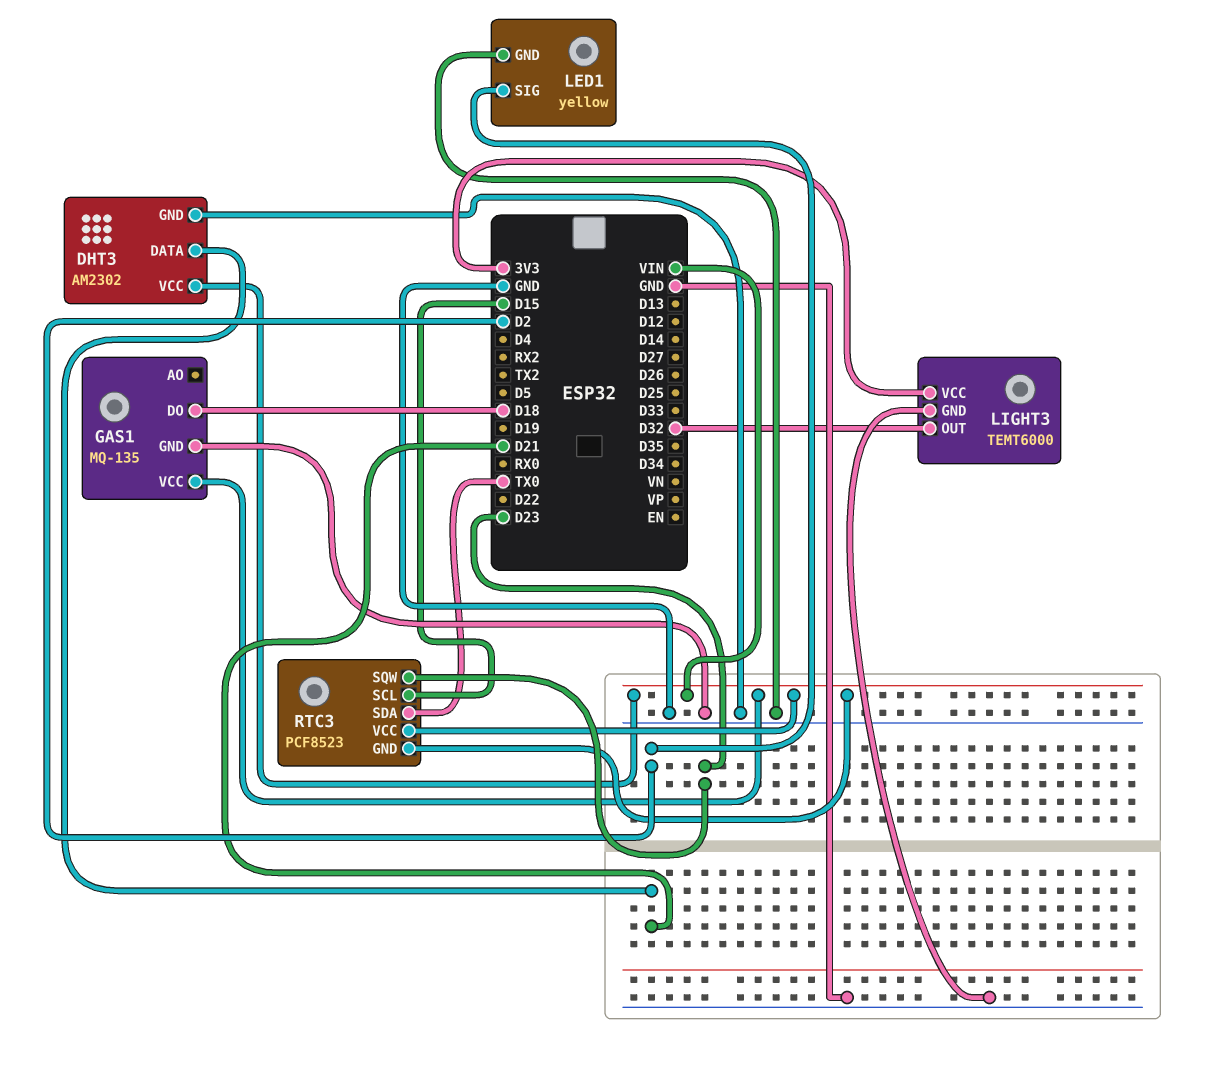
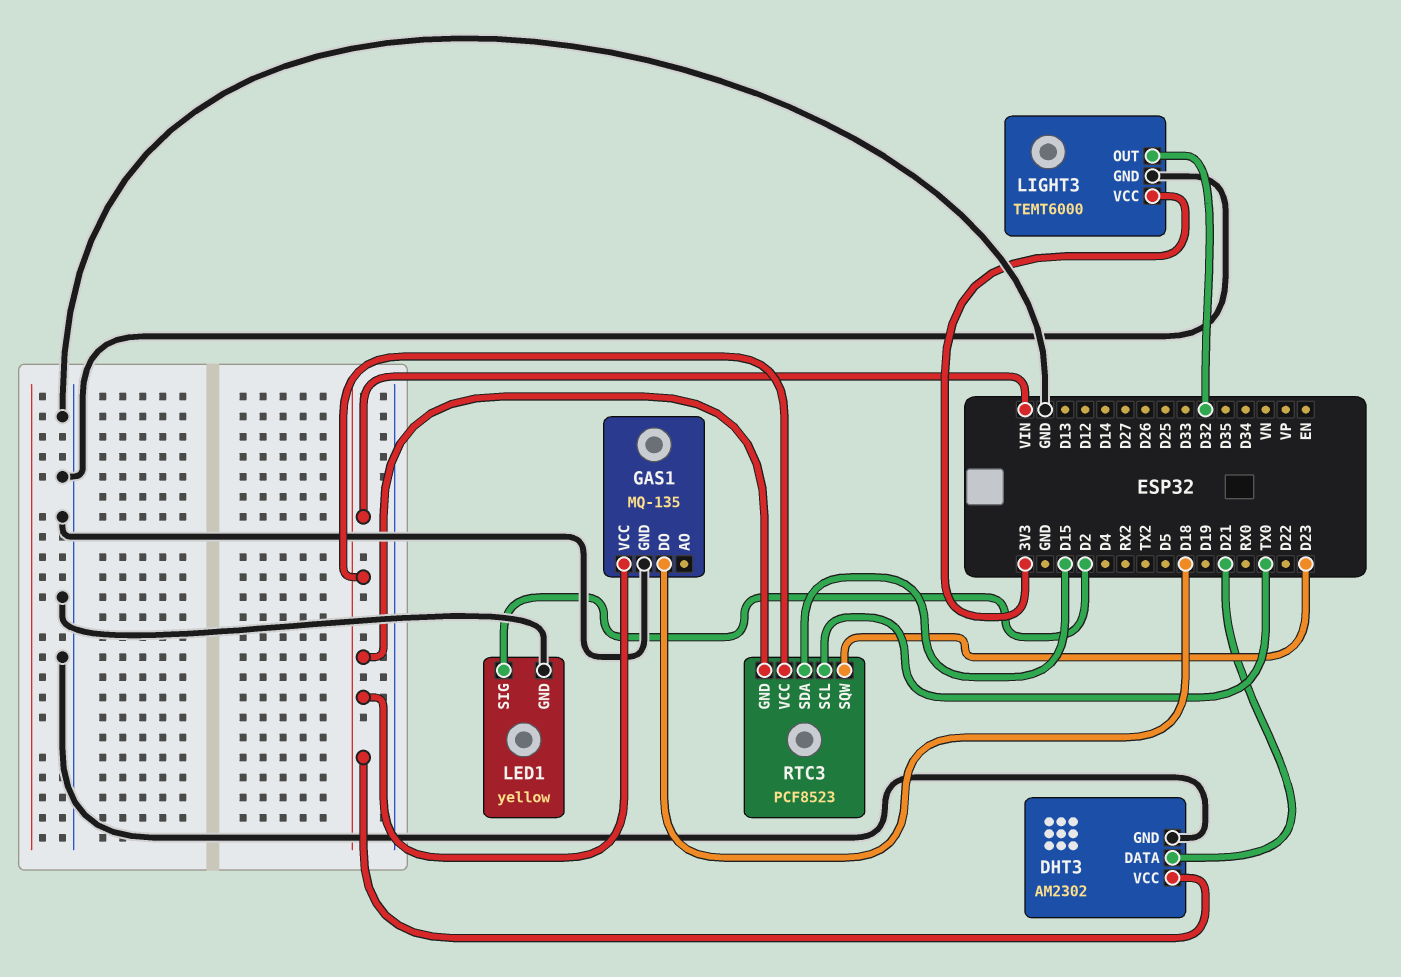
RTC3 pin SCL: D15 -> TX0
RTC3 pin SDA: TX0 -> D15

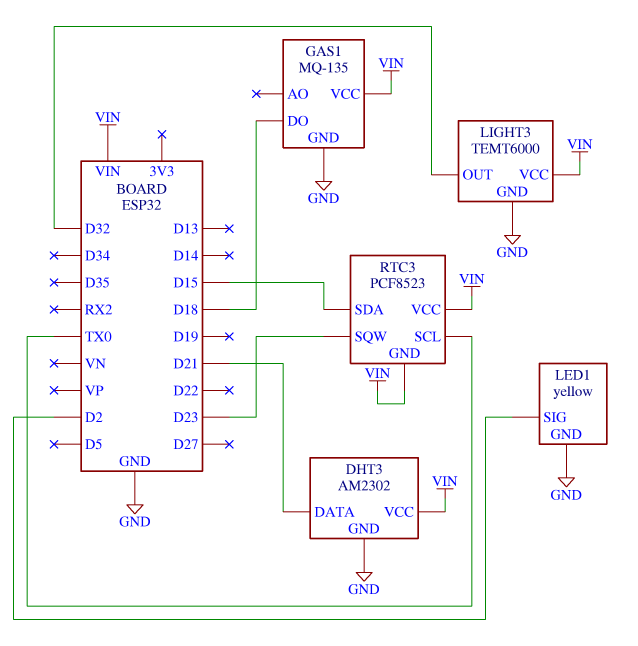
LIGHT3 pin VCC: 3V3 -> VIN

